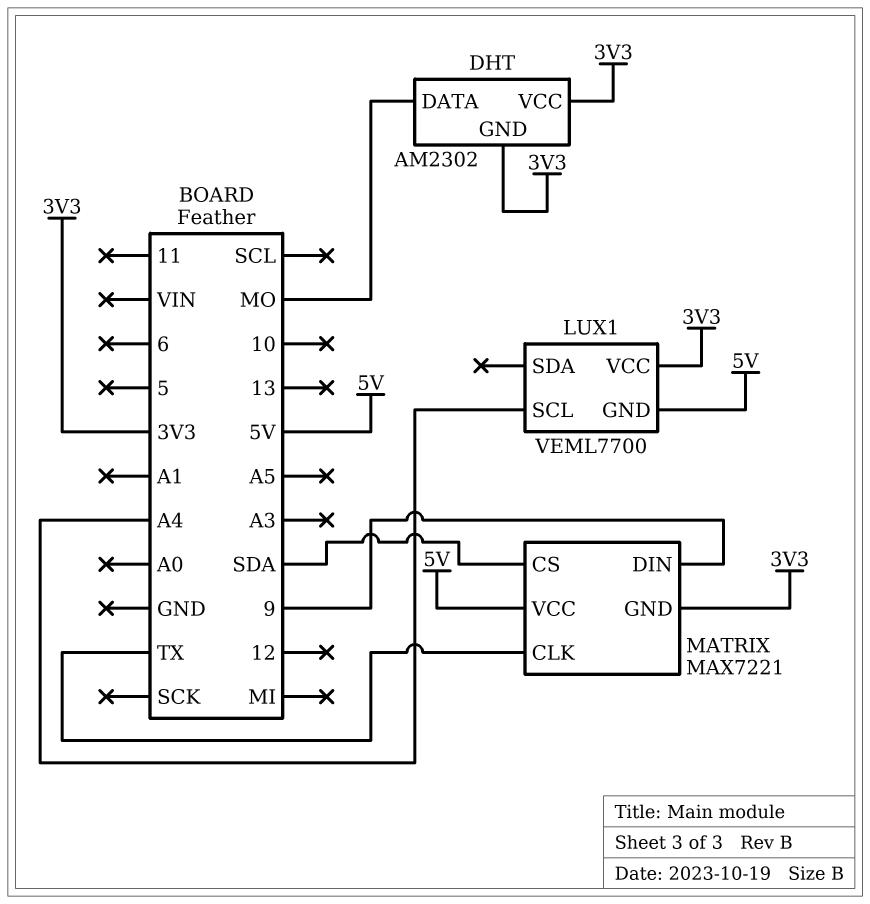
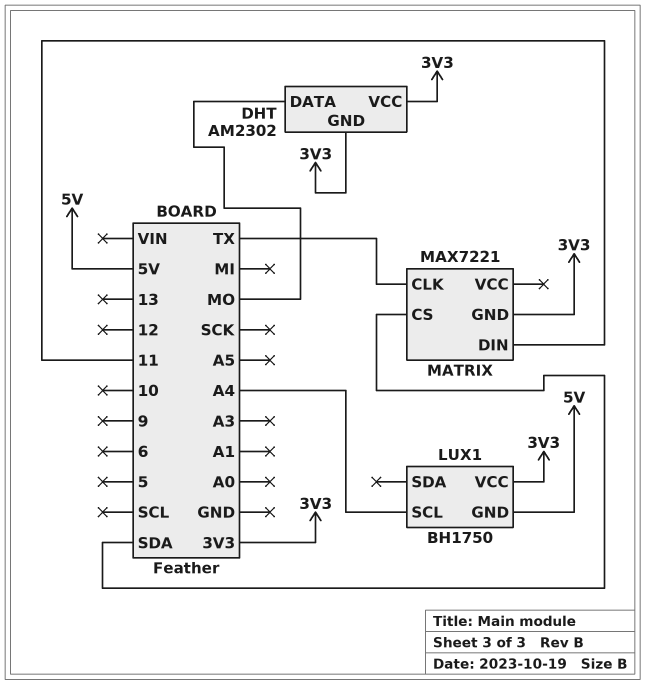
LUX1: VEML7700 -> BH1750
MATRIX pin DIN: 9 -> 11
MATRIX pin VCC: 5V -> none

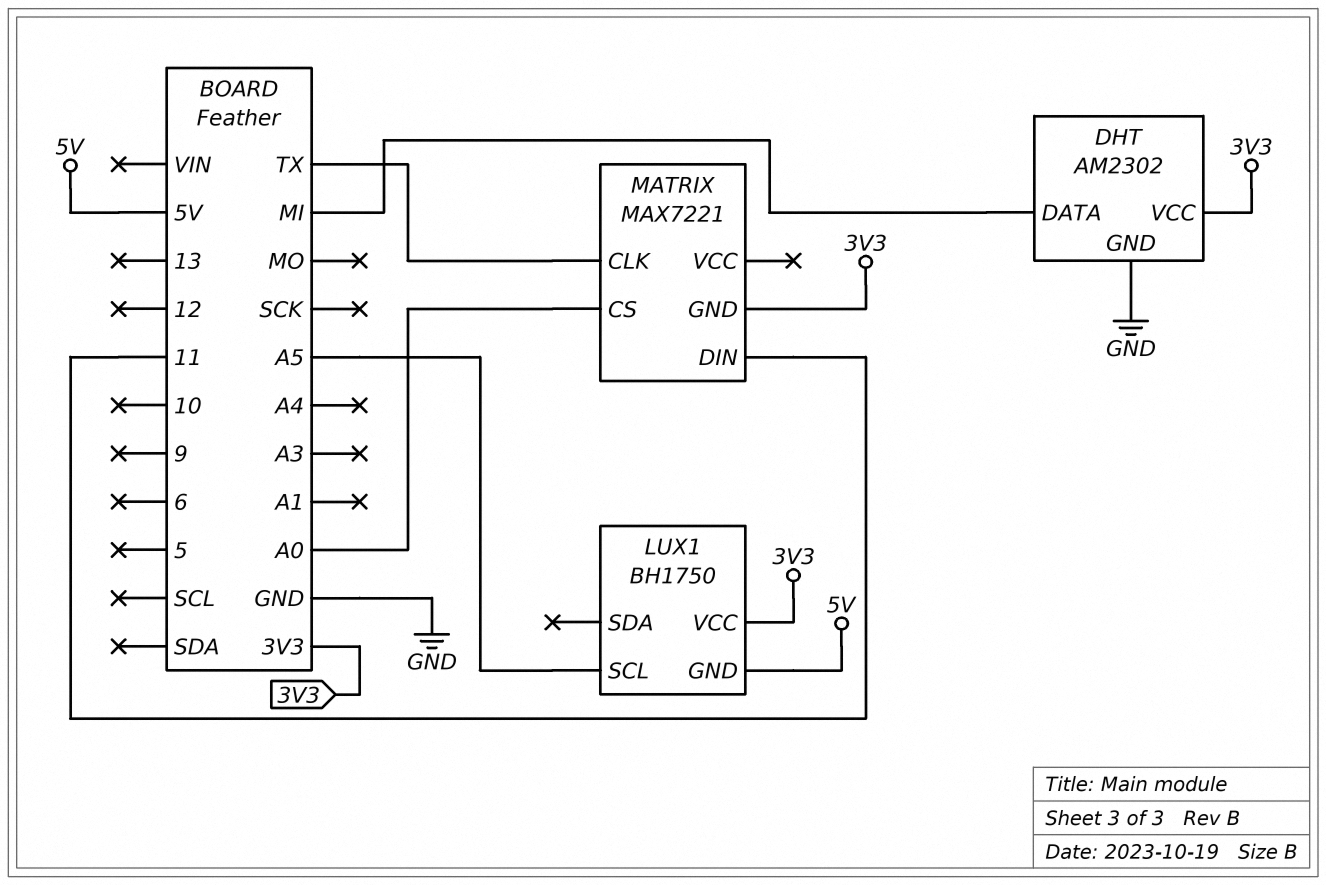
DHT pin DATA: MO -> MI
DHT pin GND: 3V3 -> GND
LUX1 pin SCL: A4 -> A5
MATRIX pin CS: SDA -> A0

